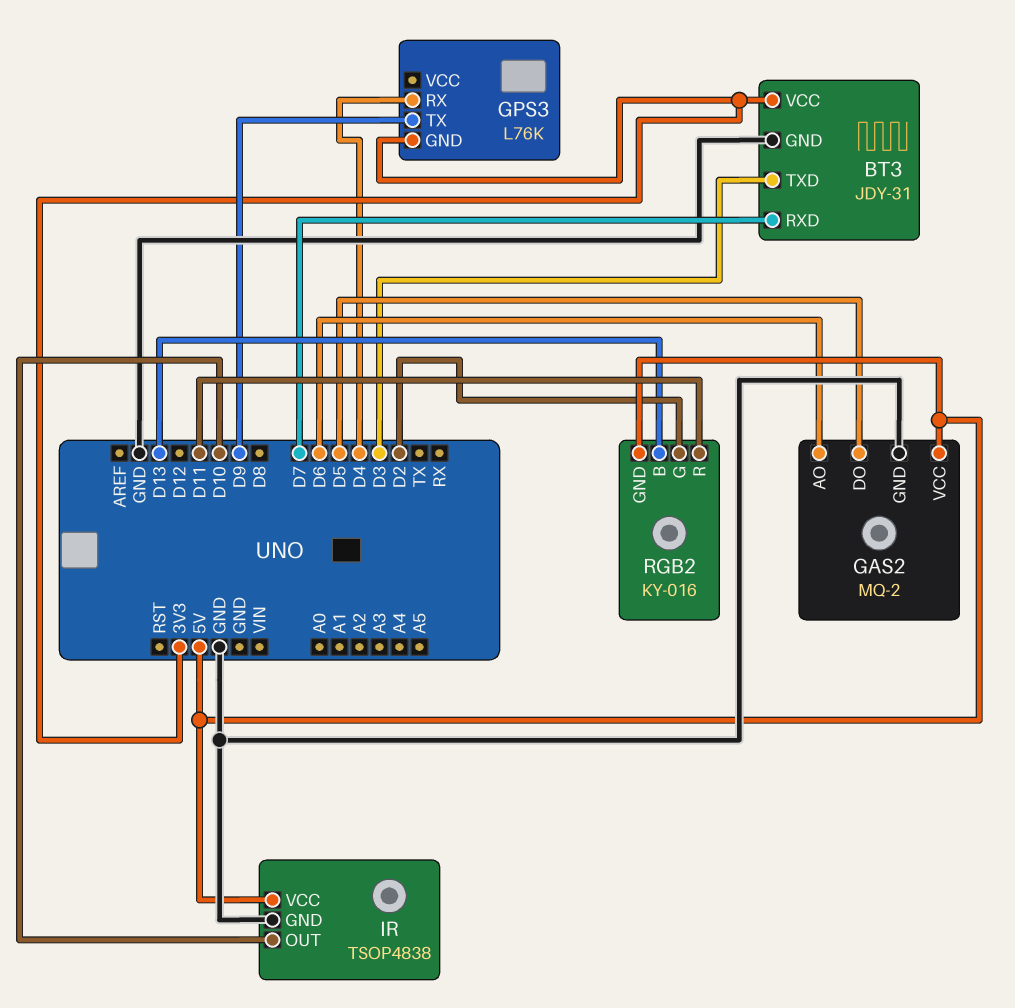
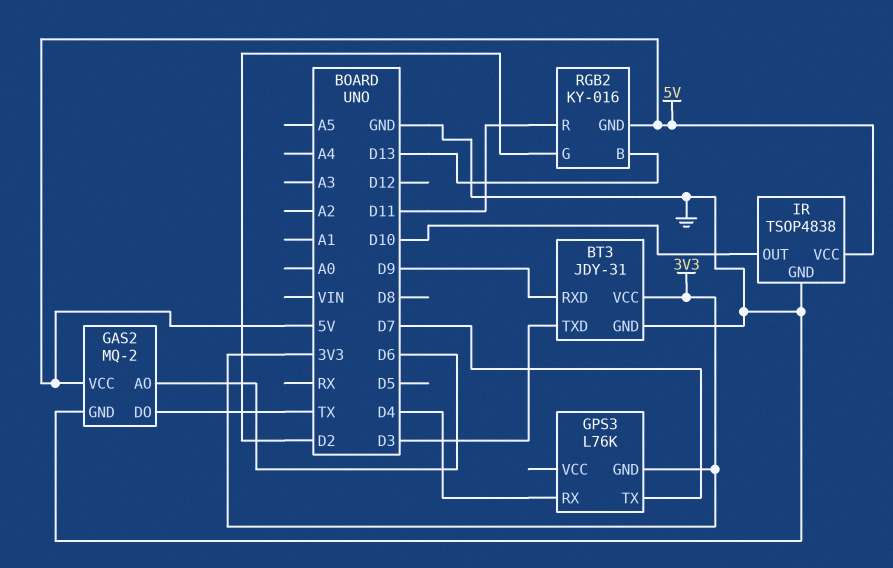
BT3 pin RXD: D7 -> D9
GAS2 pin DO: D5 -> TX
GPS3 pin TX: D9 -> D7

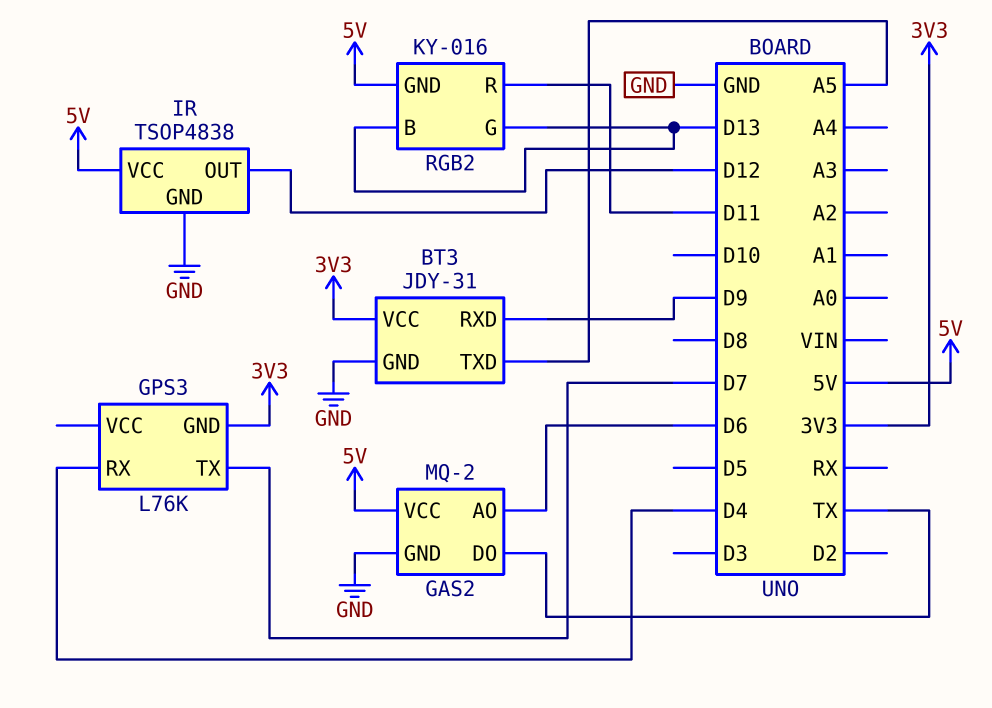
BT3 pin TXD: D3 -> A5
IR pin OUT: D10 -> D12
RGB2 pin G: D2 -> D13

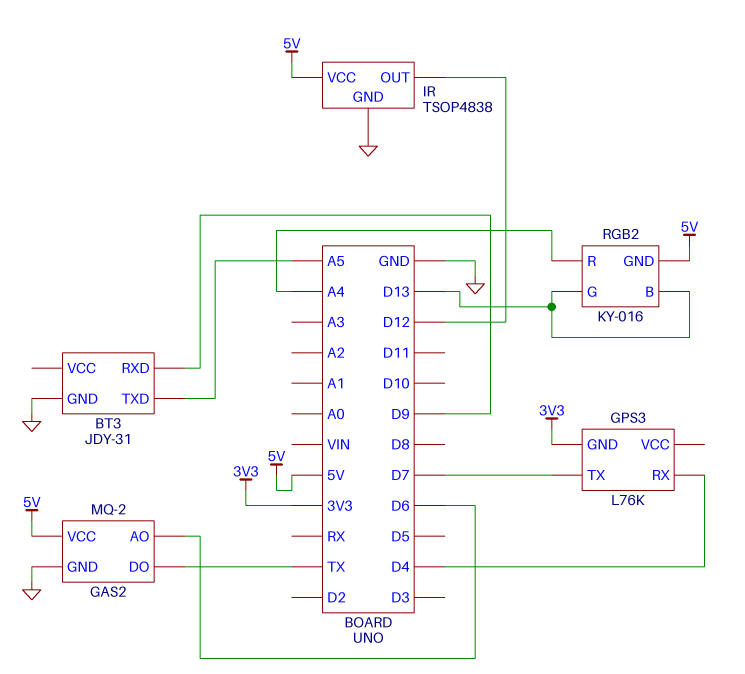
BT3 pin VCC: 3V3 -> none
RGB2 pin R: D11 -> A4

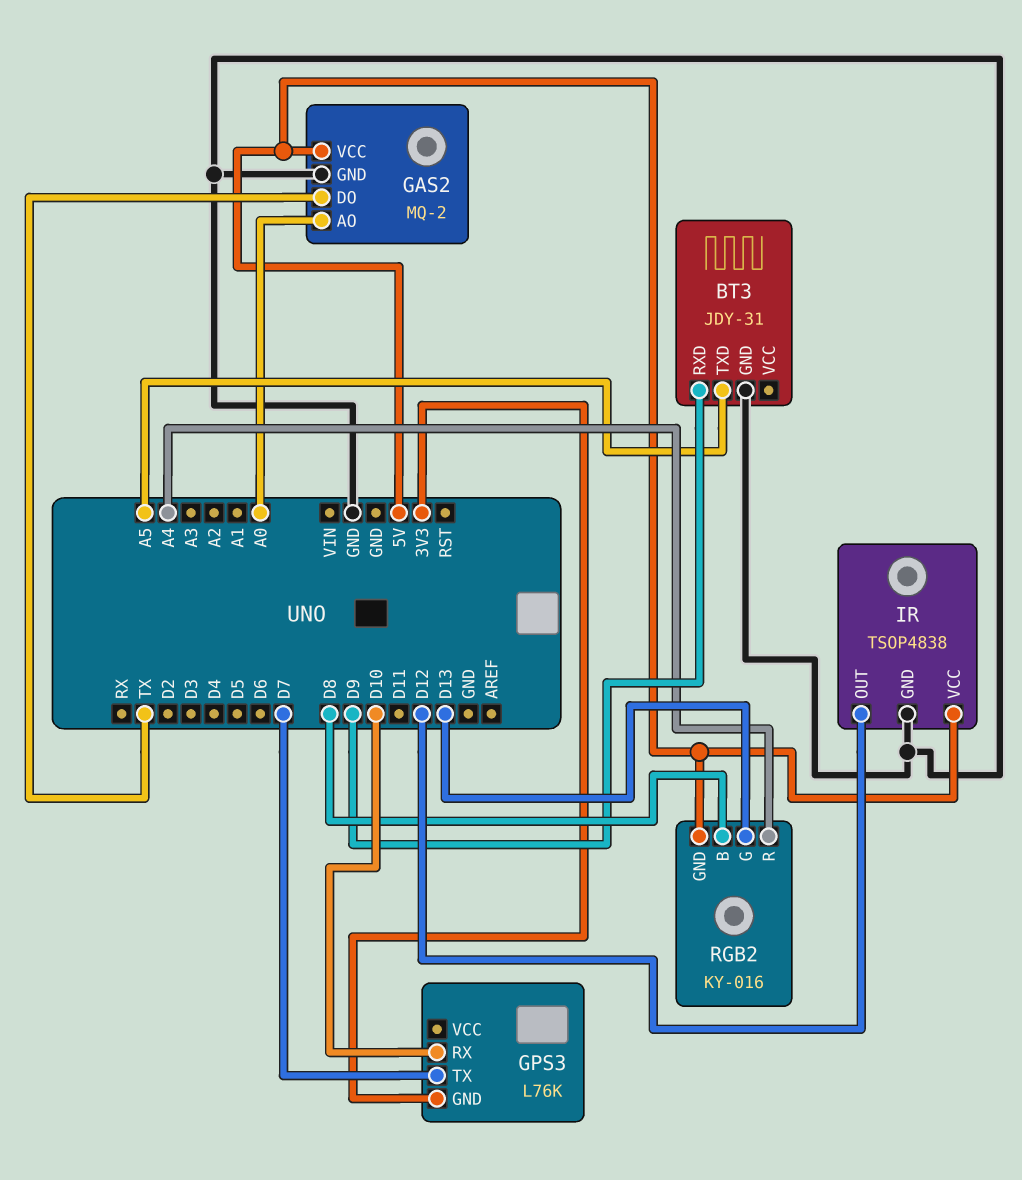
GAS2 pin AO: D6 -> A0
GPS3 pin RX: D4 -> D10
RGB2 pin B: D13 -> D8

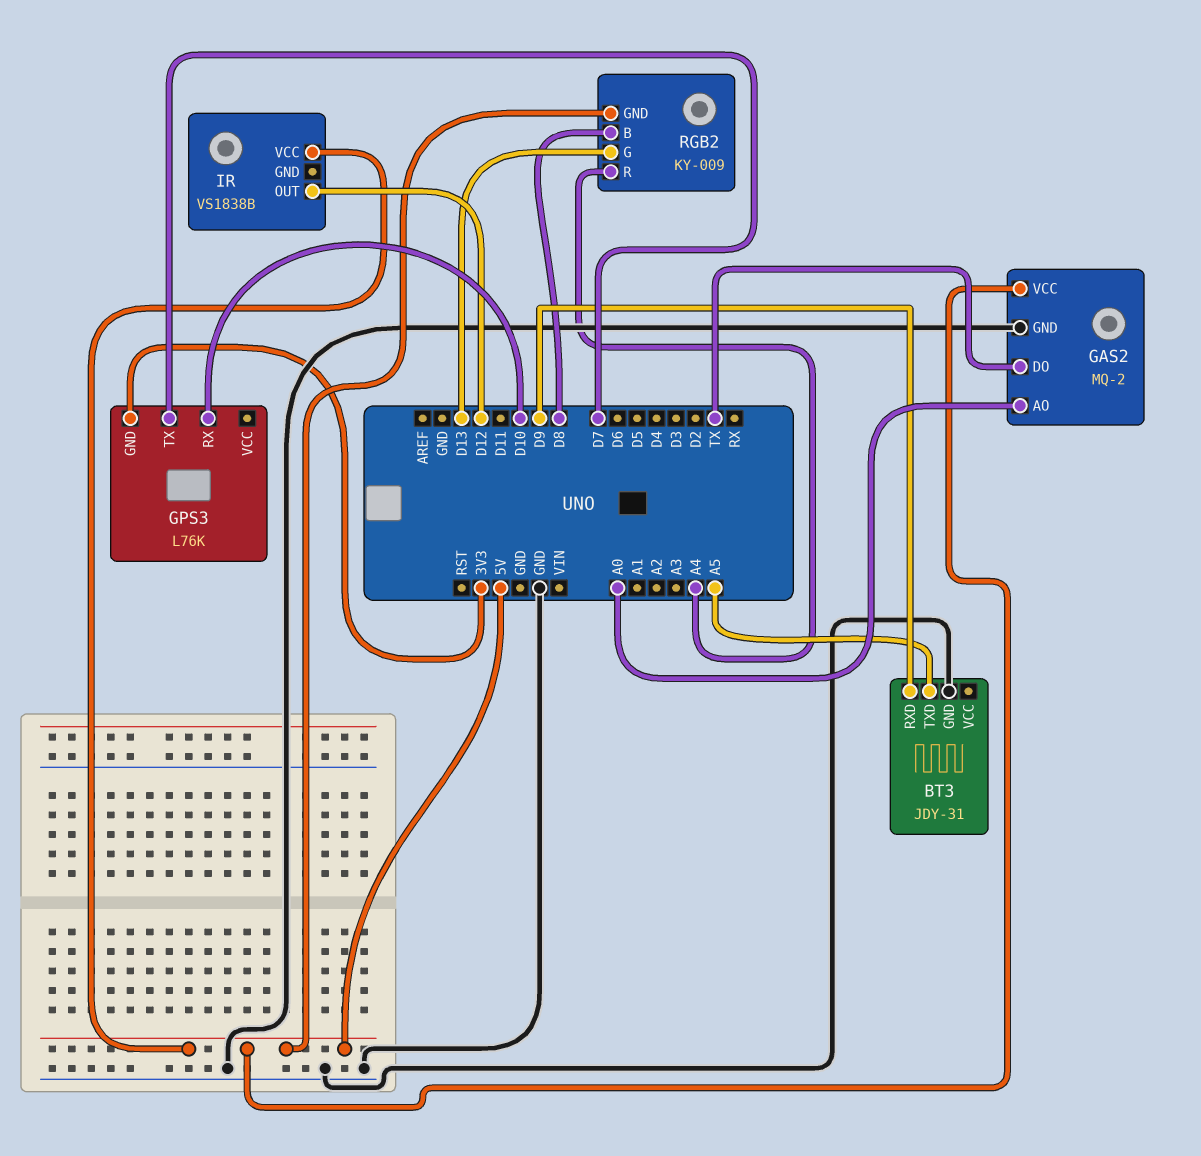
IR: TSOP4838 -> VS1838B
IR pin GND: GND -> none
RGB2: KY-016 -> KY-009

